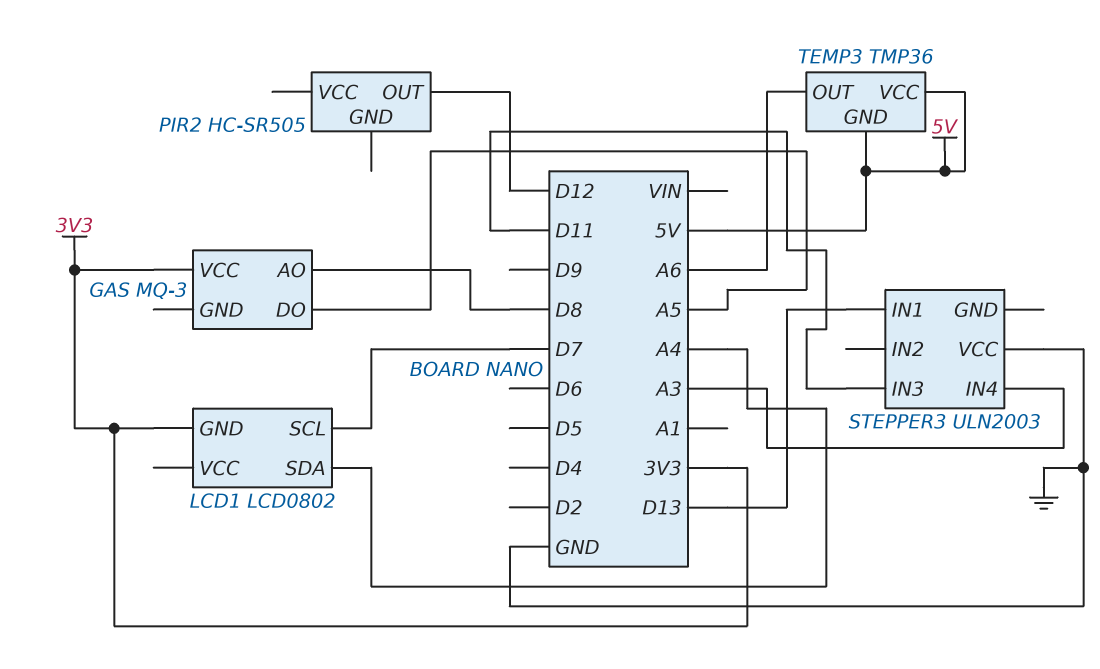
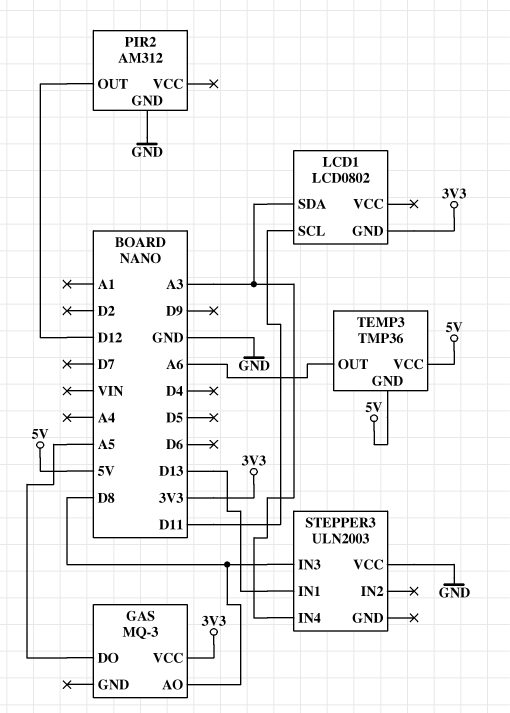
LCD1 pin SCL: D7 -> D11
LCD1 pin SDA: A4 -> A3
PIR2: HC-SR505 -> AM312
PIR2 pin GND: none -> GND
STEPPER3 pin IN3: D11 -> D8

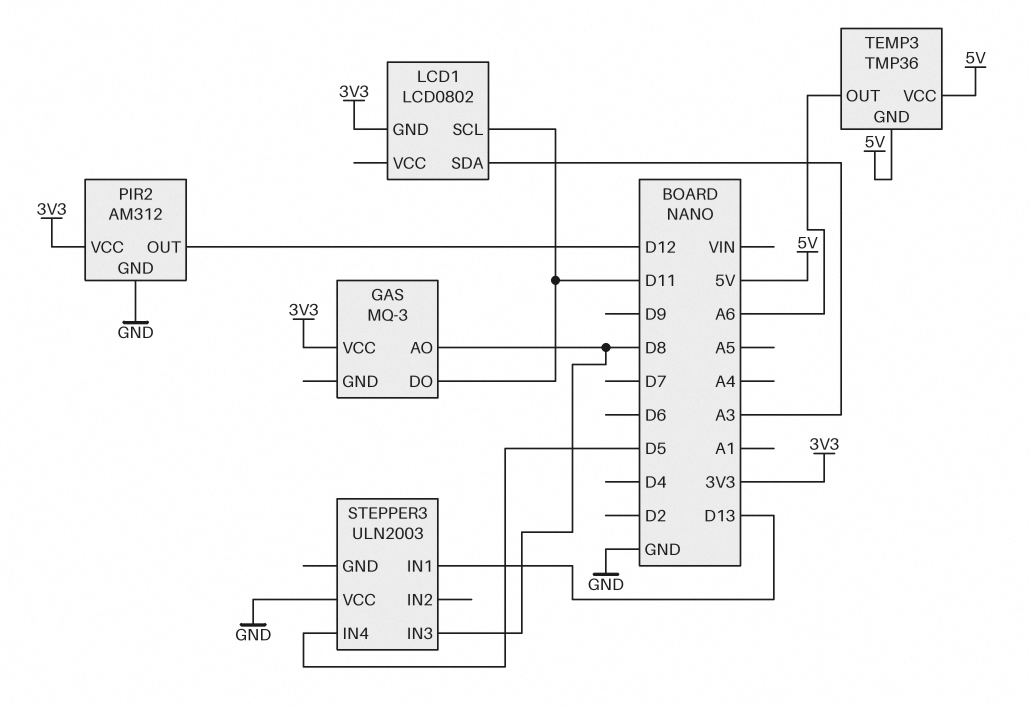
GAS pin DO: A5 -> D11
PIR2 pin VCC: none -> 3V3
STEPPER3 pin IN4: A3 -> D5

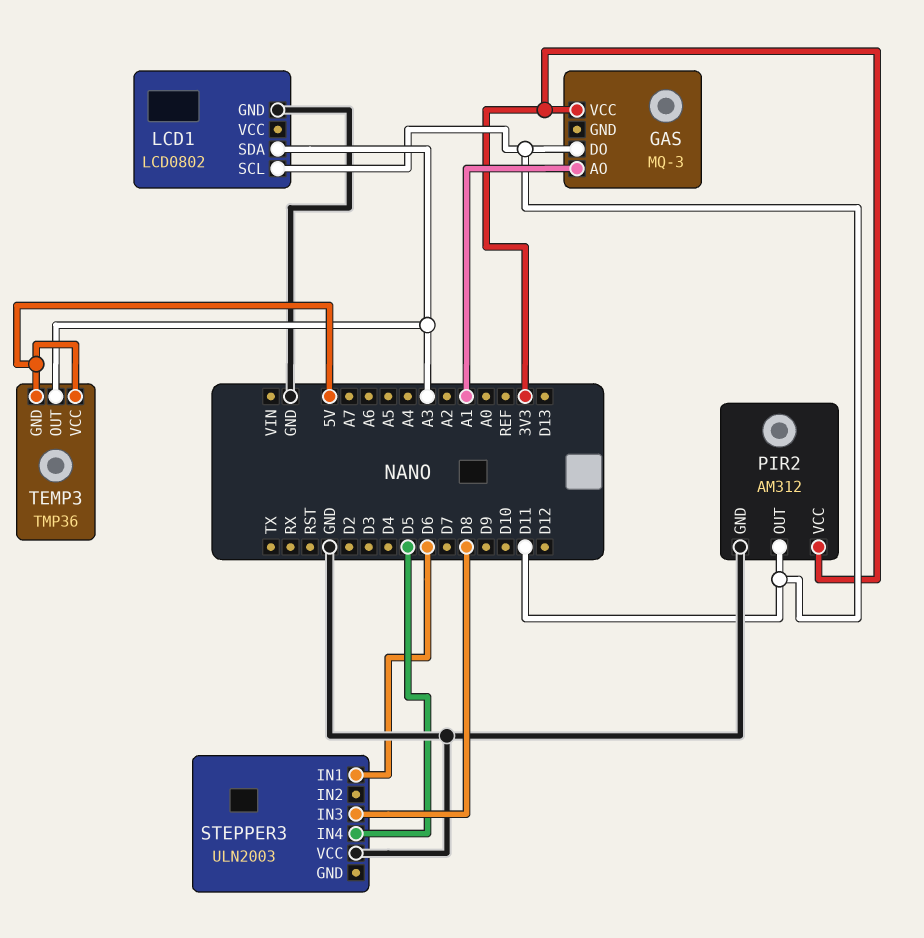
GAS pin AO: D8 -> A1
LCD1 pin GND: 3V3 -> GND
PIR2 pin OUT: D12 -> D11
STEPPER3 pin IN1: D13 -> D6
TEMP3 pin OUT: A6 -> A3

